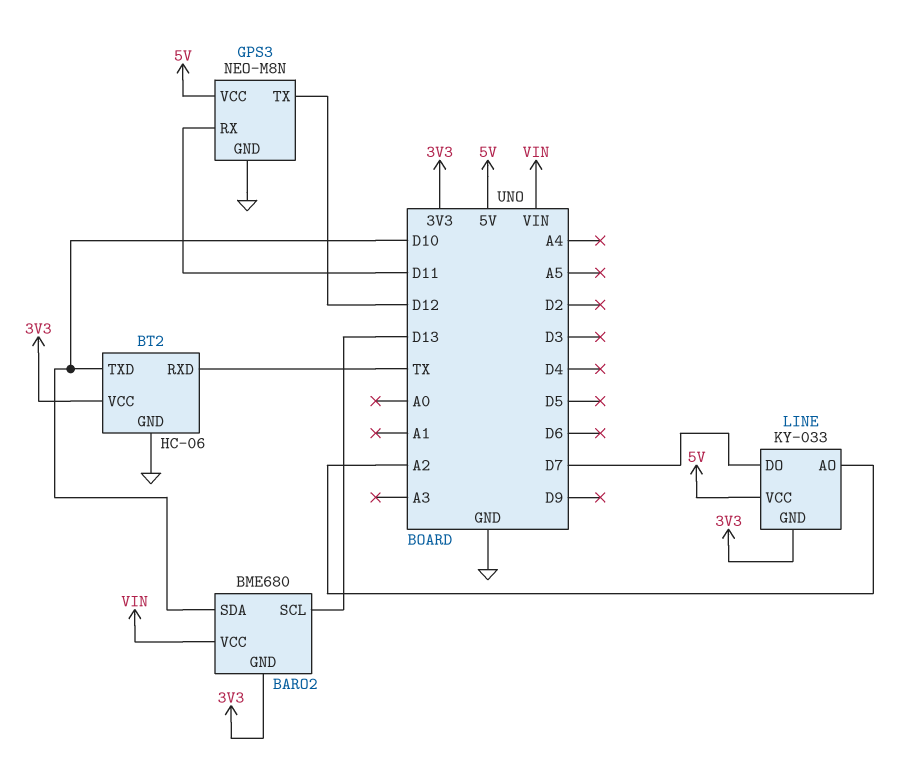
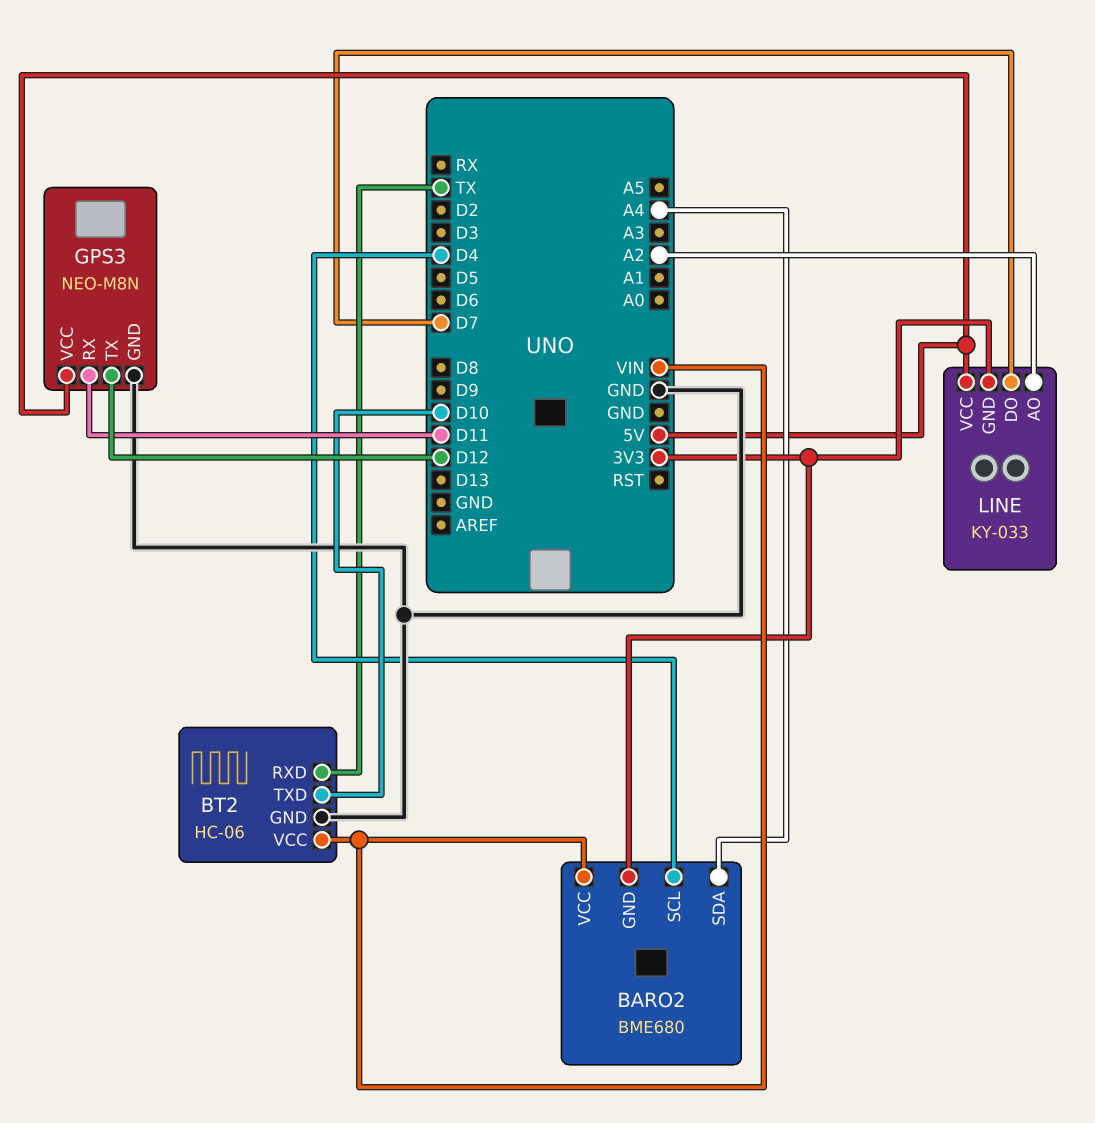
BARO2 pin SCL: D13 -> D4
BARO2 pin SDA: D10 -> A4
BT2 pin VCC: 3V3 -> VIN

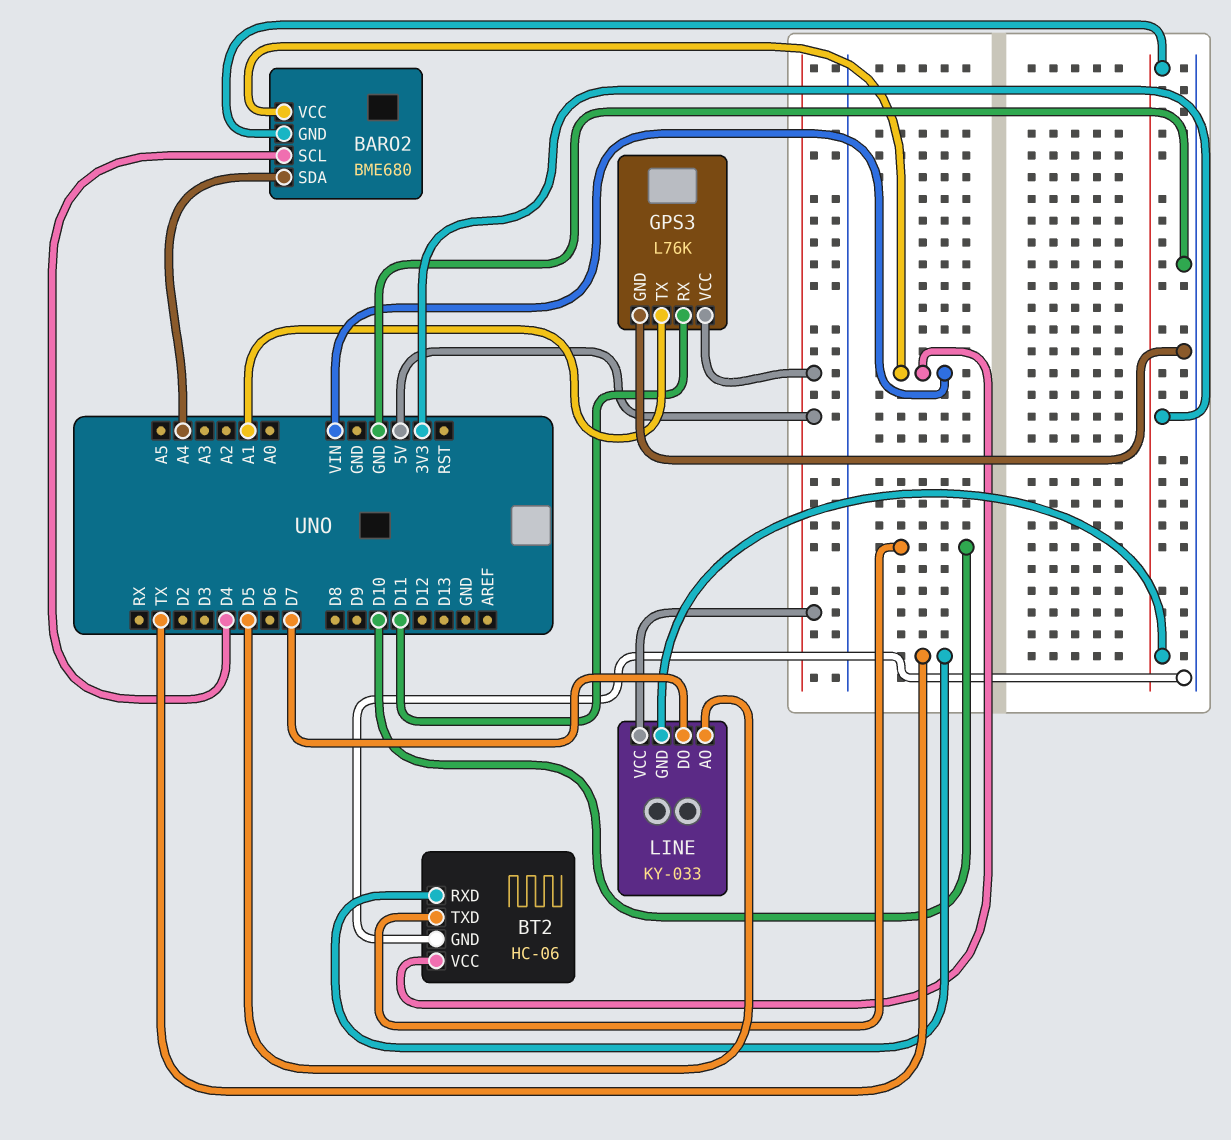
GPS3: NEO-M8N -> L76K
GPS3 pin TX: D12 -> A1
LINE pin AO: A2 -> D5

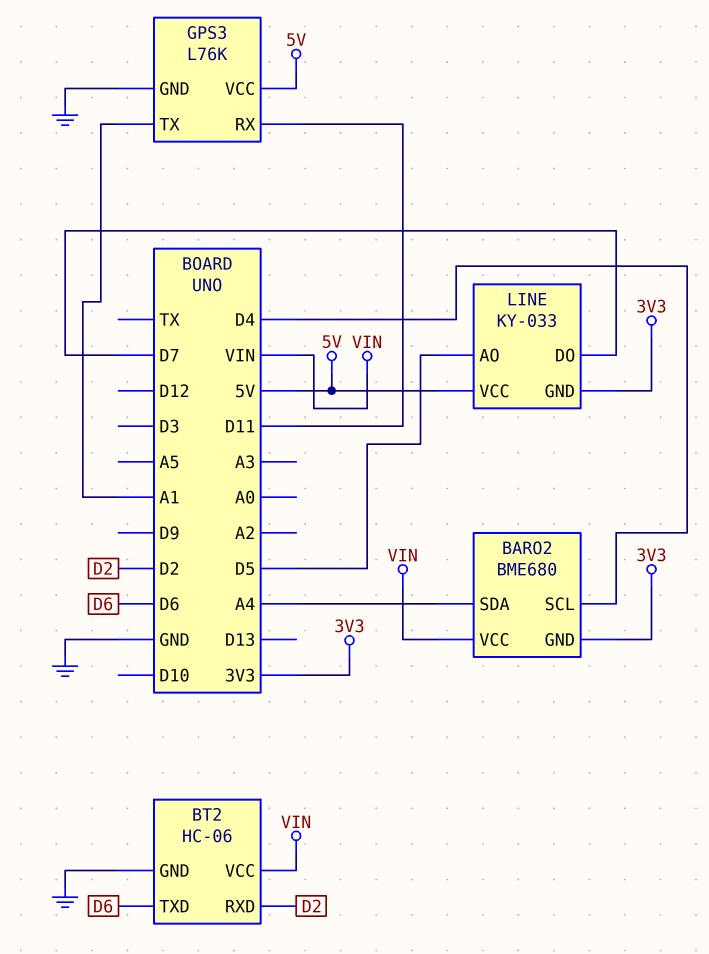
BT2 pin RXD: TX -> D2
BT2 pin TXD: D10 -> D6

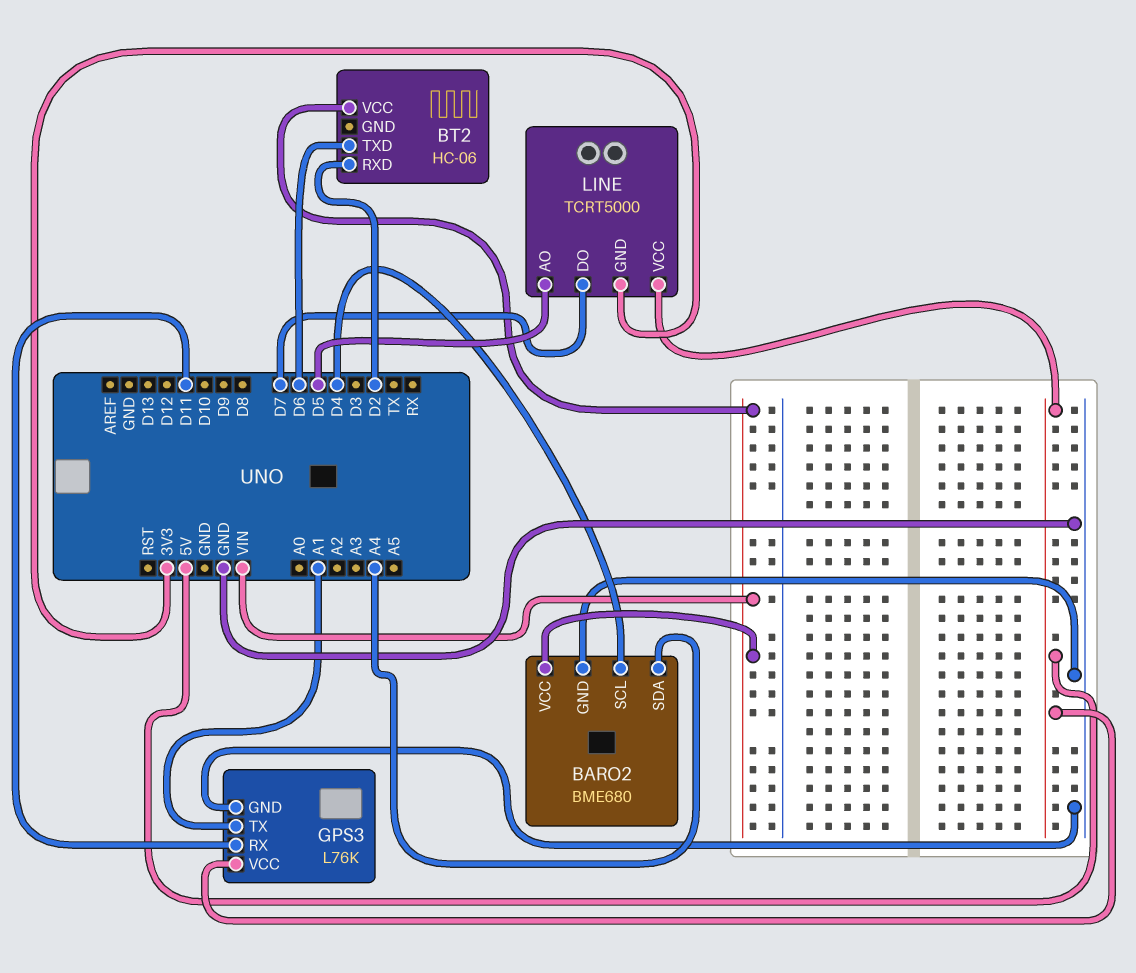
BARO2 pin GND: 3V3 -> GND
BT2 pin GND: GND -> none
LINE: KY-033 -> TCRT5000

